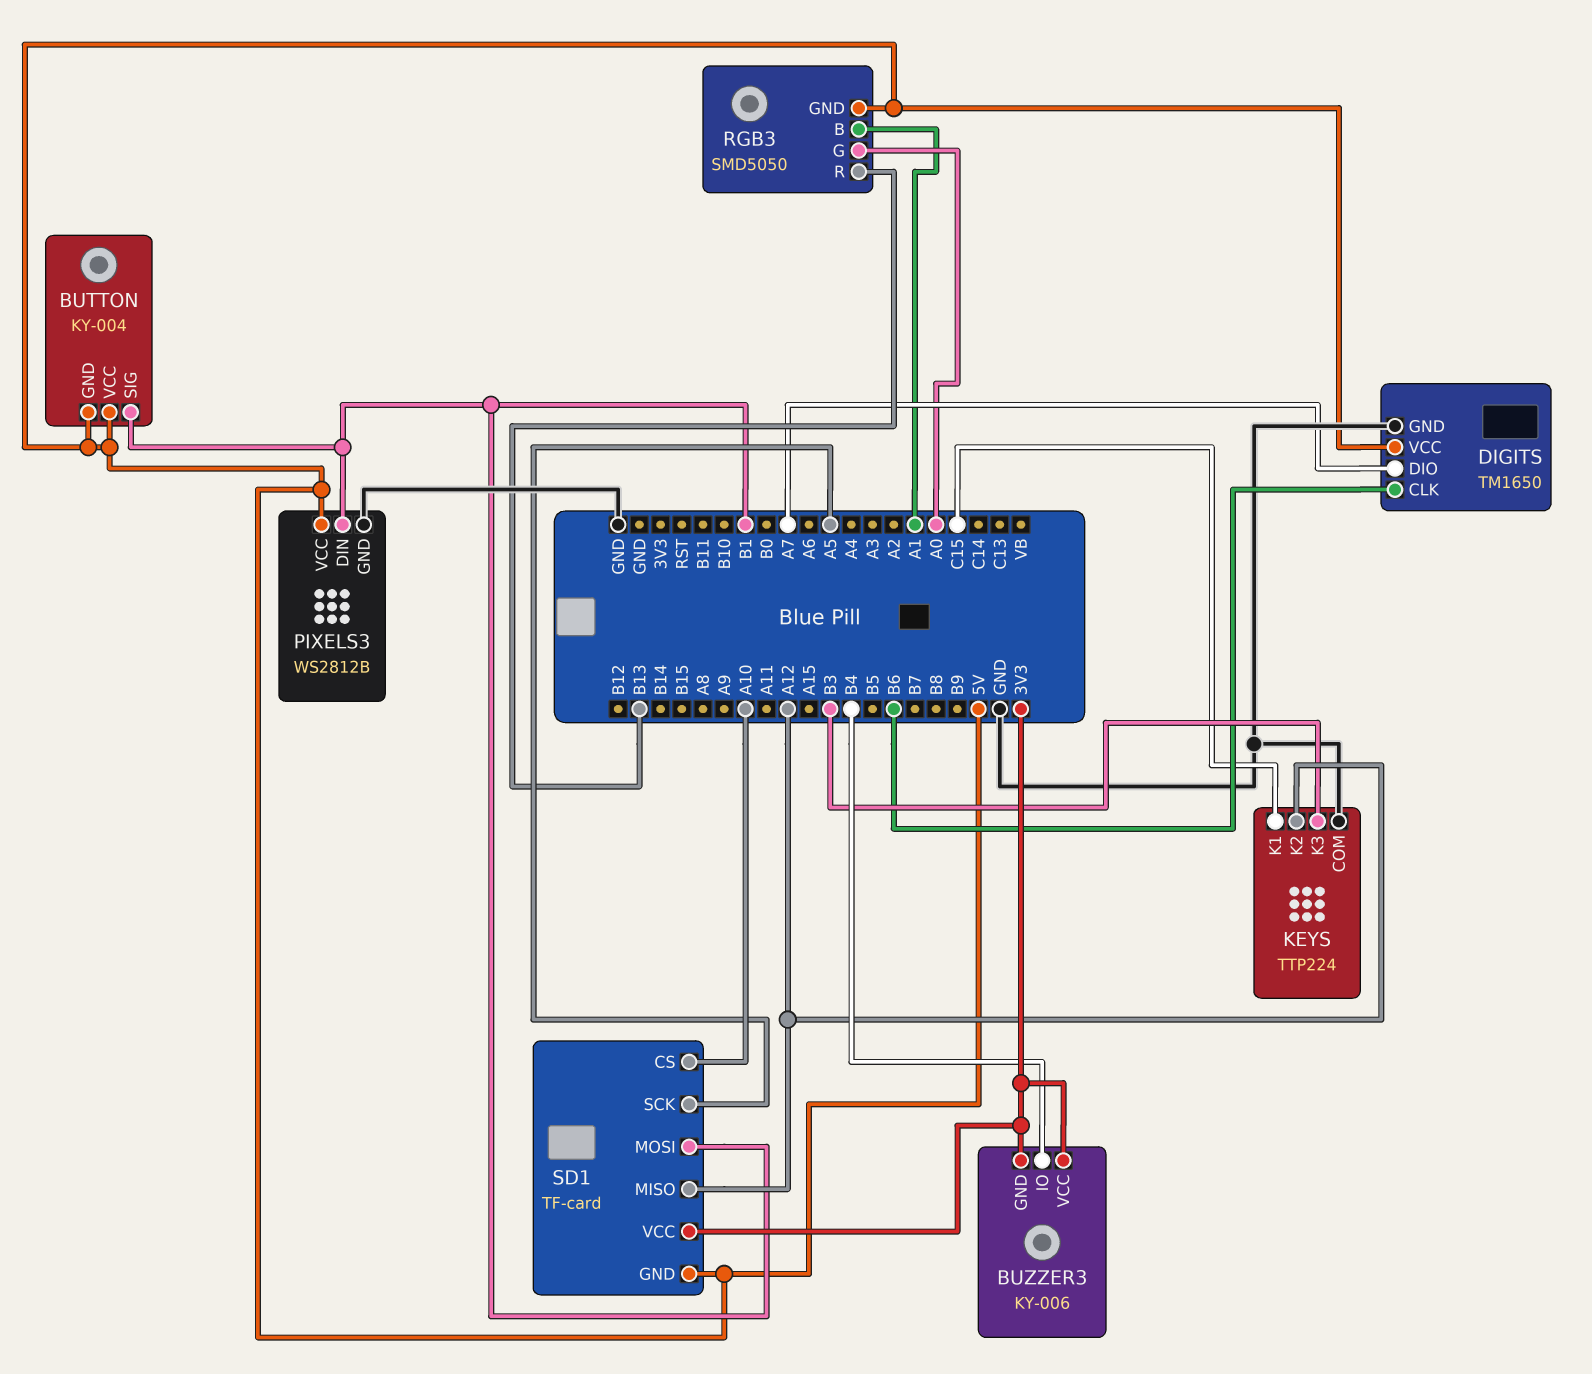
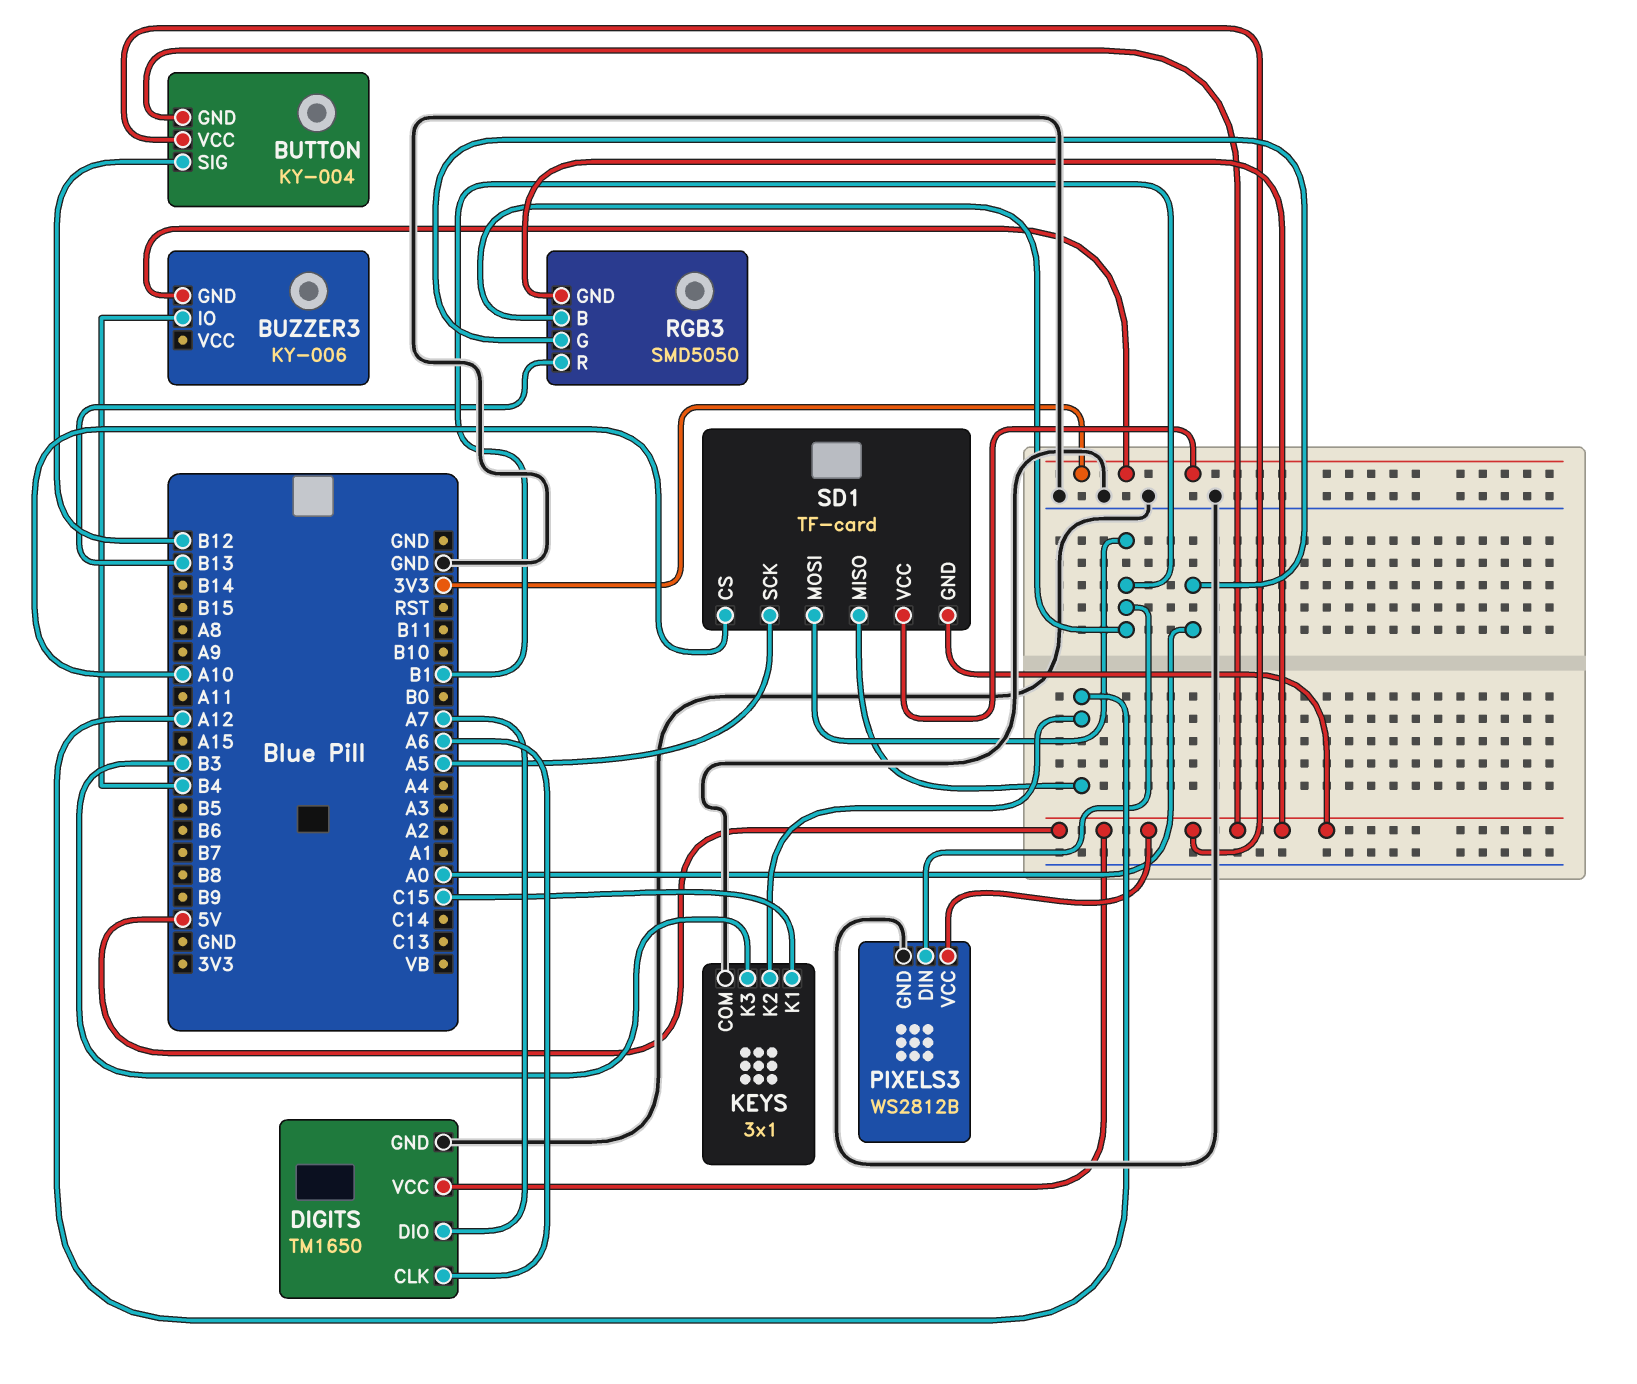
BUTTON pin SIG: B1 -> B12
BUZZER3 pin VCC: 3V3 -> none
DIGITS pin CLK: B6 -> A6
KEYS: TTP224 -> 3x1
RGB3 pin B: A1 -> B1

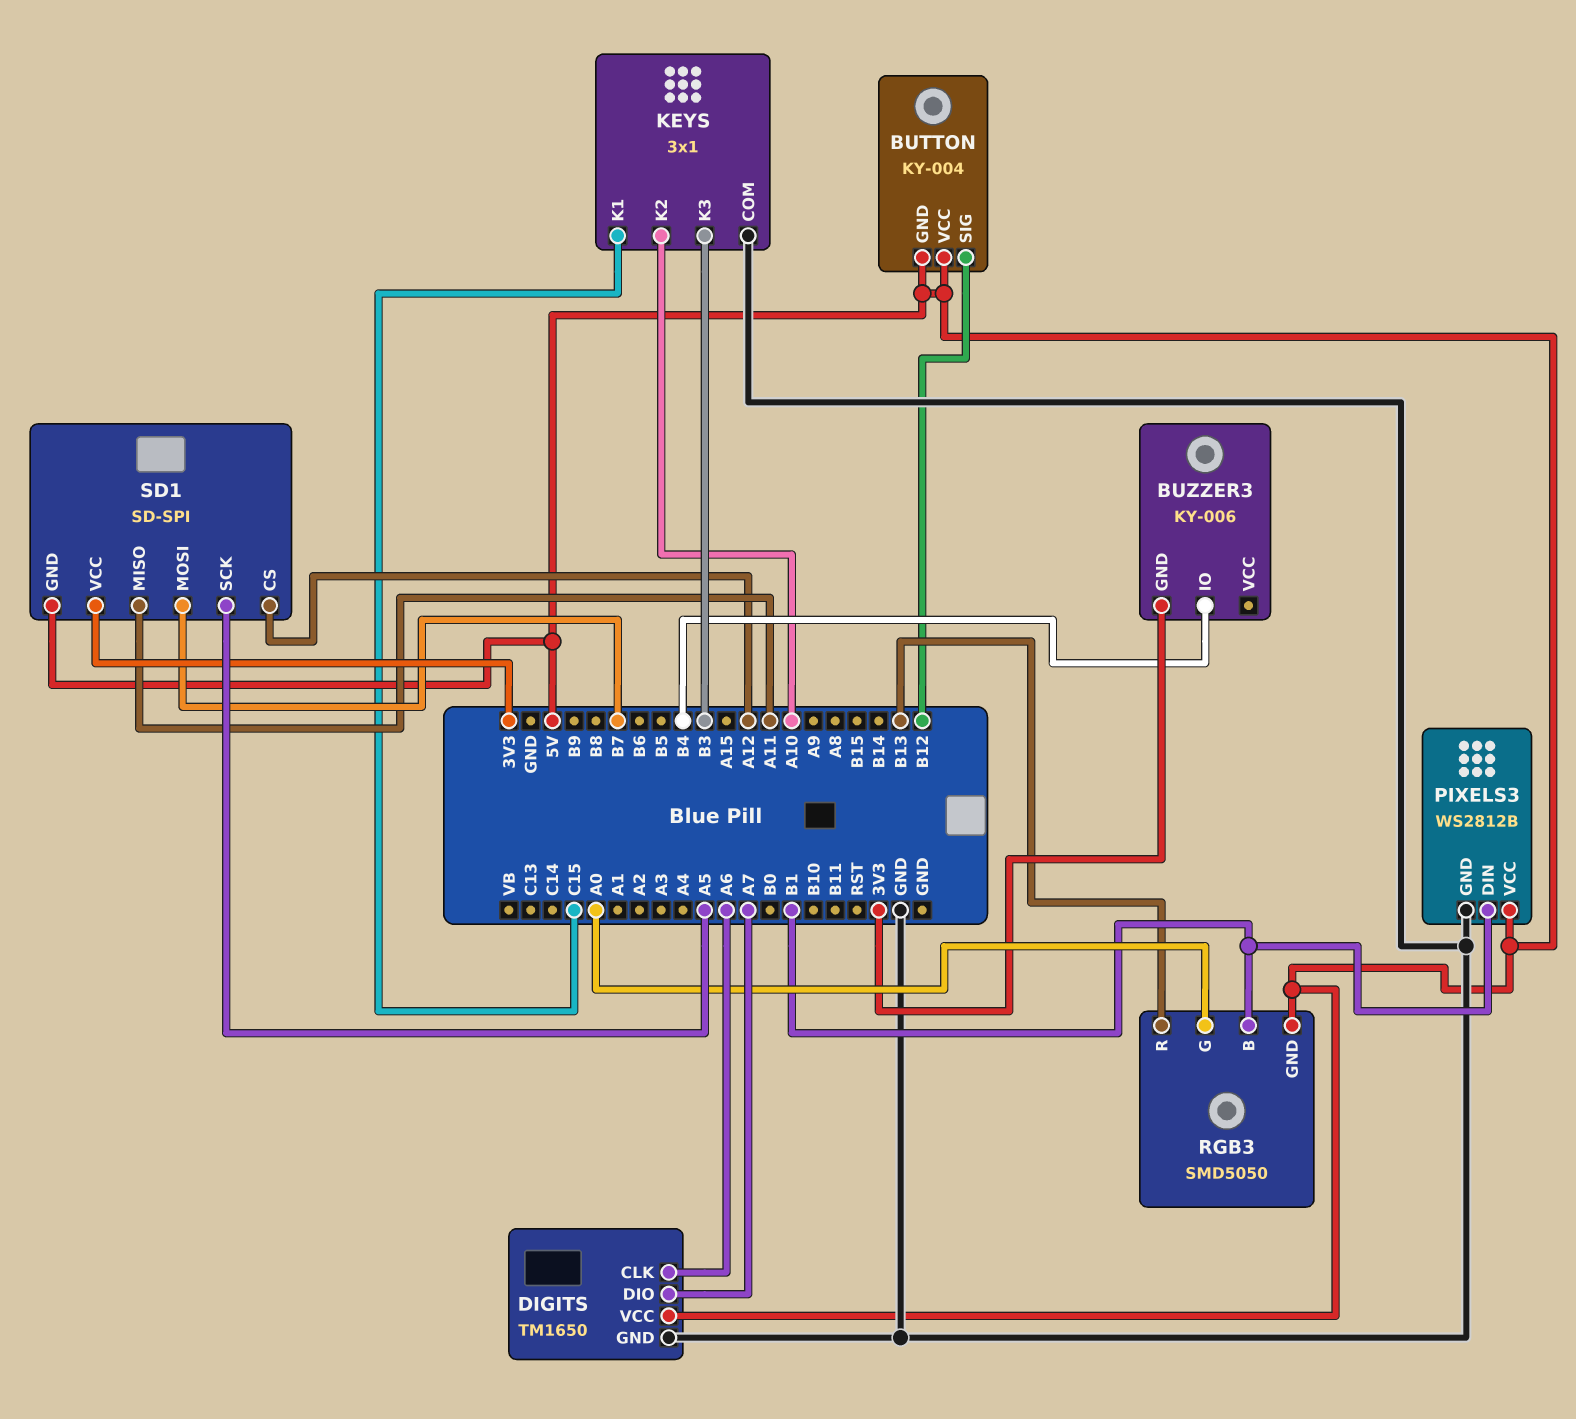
KEYS pin K2: A12 -> A10
SD1: TF-card -> SD-SPI
SD1 pin CS: A10 -> A12
SD1 pin MISO: A12 -> A11
SD1 pin MOSI: B1 -> B7

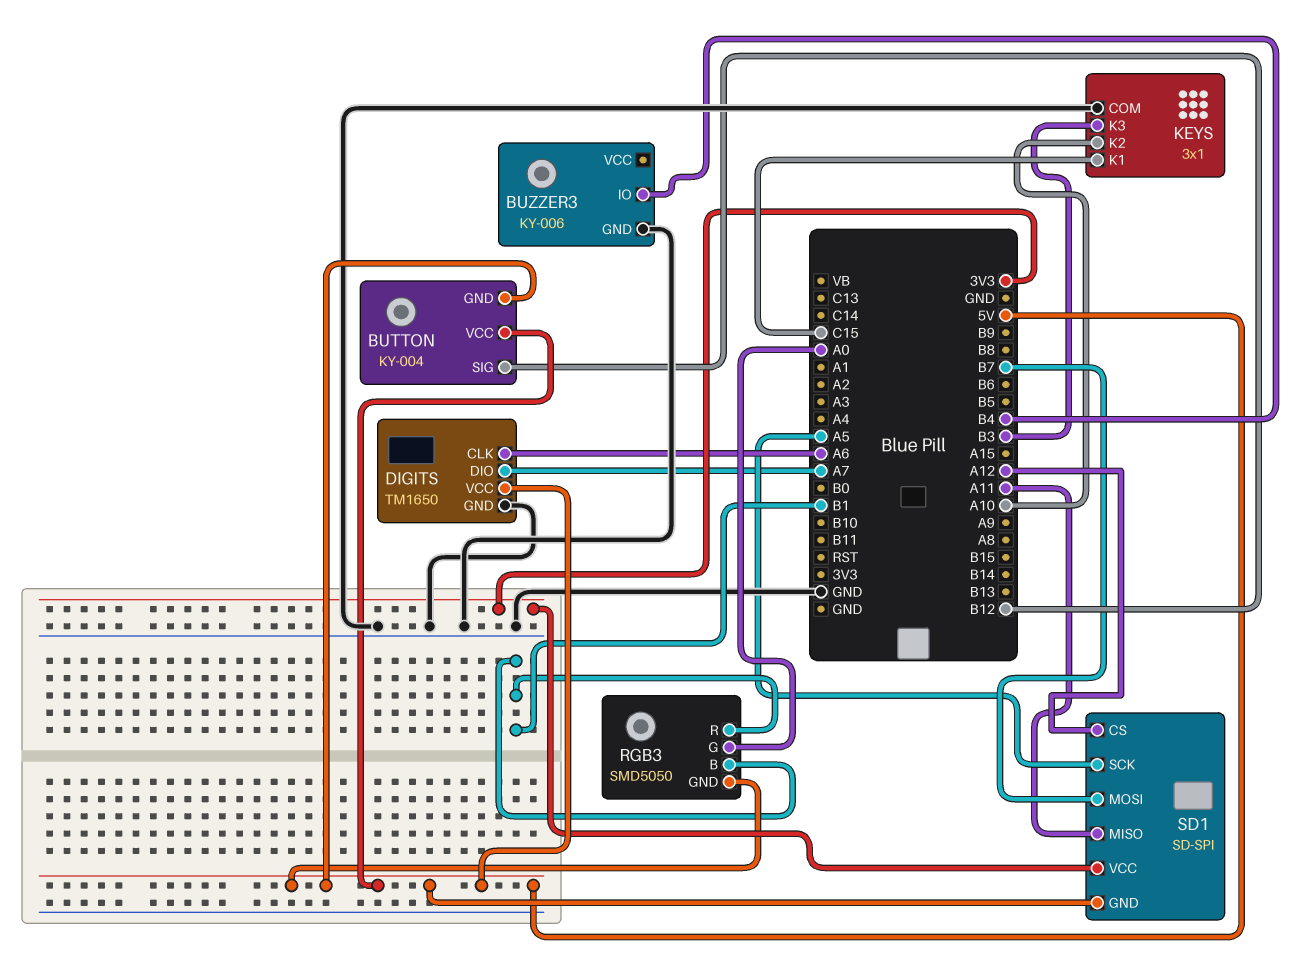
BUZZER3 pin GND: 3V3 -> GND
PIXELS3: WS2812B -> none
PIXELS3 pin DIN: B1 -> none
PIXELS3 pin GND: GND -> none
PIXELS3 pin VCC: 5V -> none
RGB3 pin R: B13 -> B1

